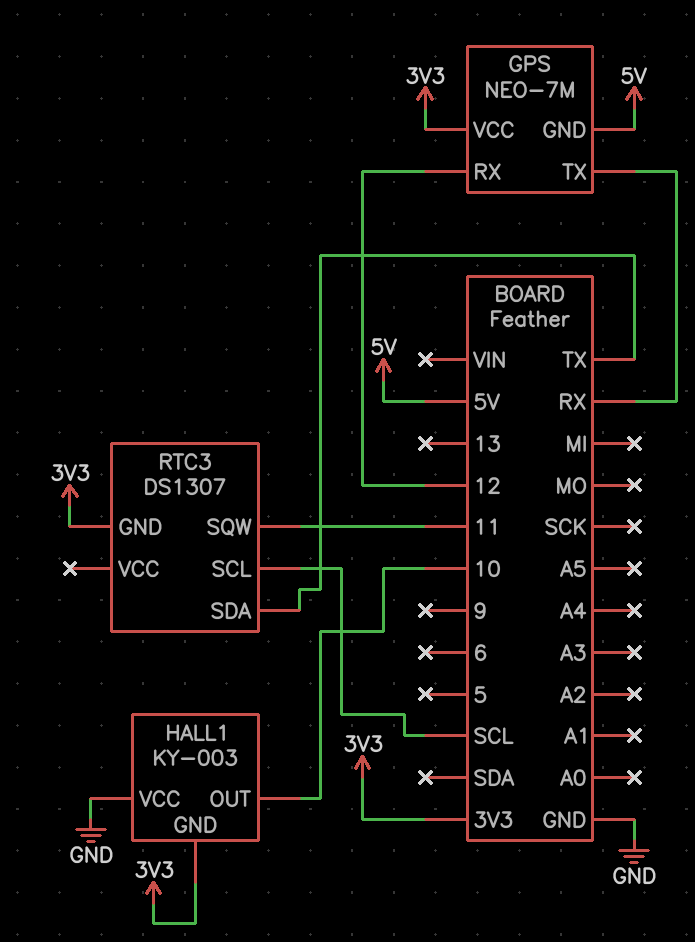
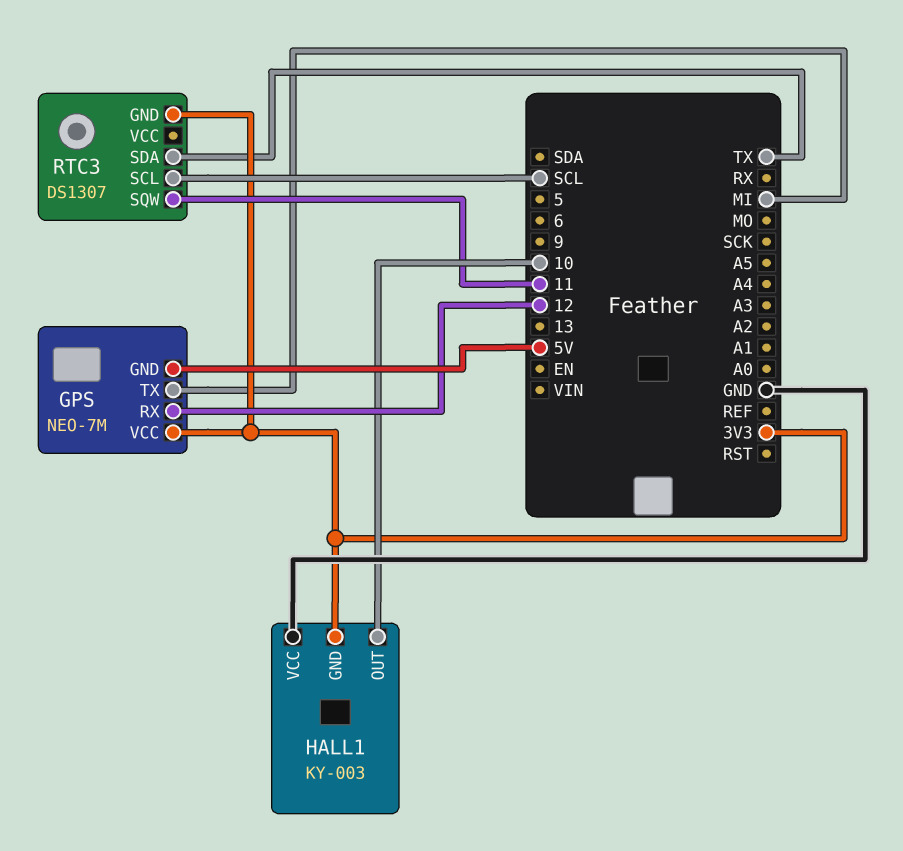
GPS pin TX: RX -> MI

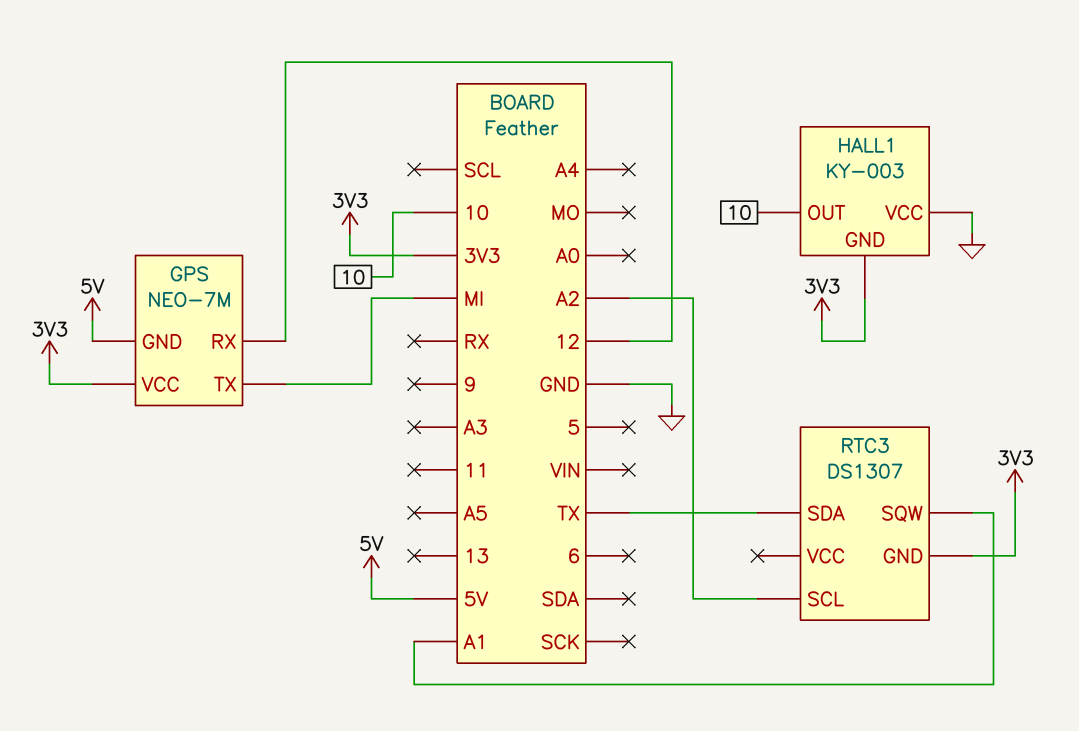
RTC3 pin SCL: SCL -> A2
RTC3 pin SQW: 11 -> A1

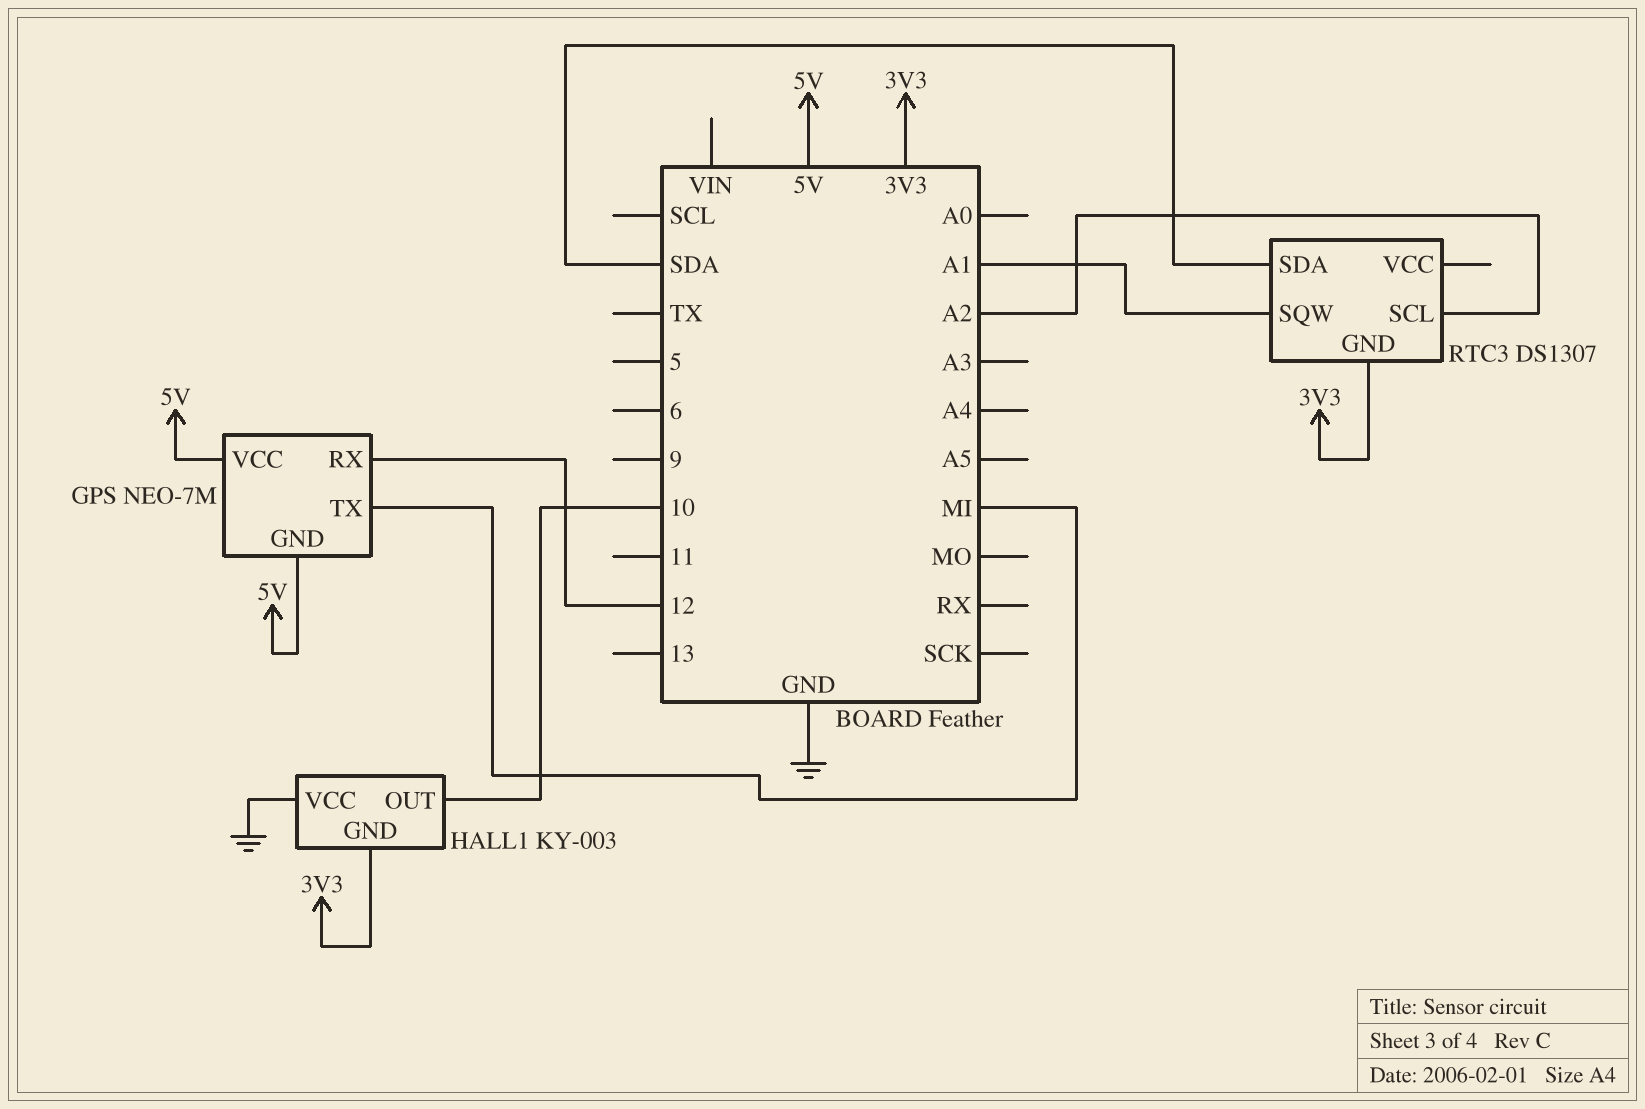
GPS pin VCC: 3V3 -> 5V
RTC3 pin SDA: TX -> SDA

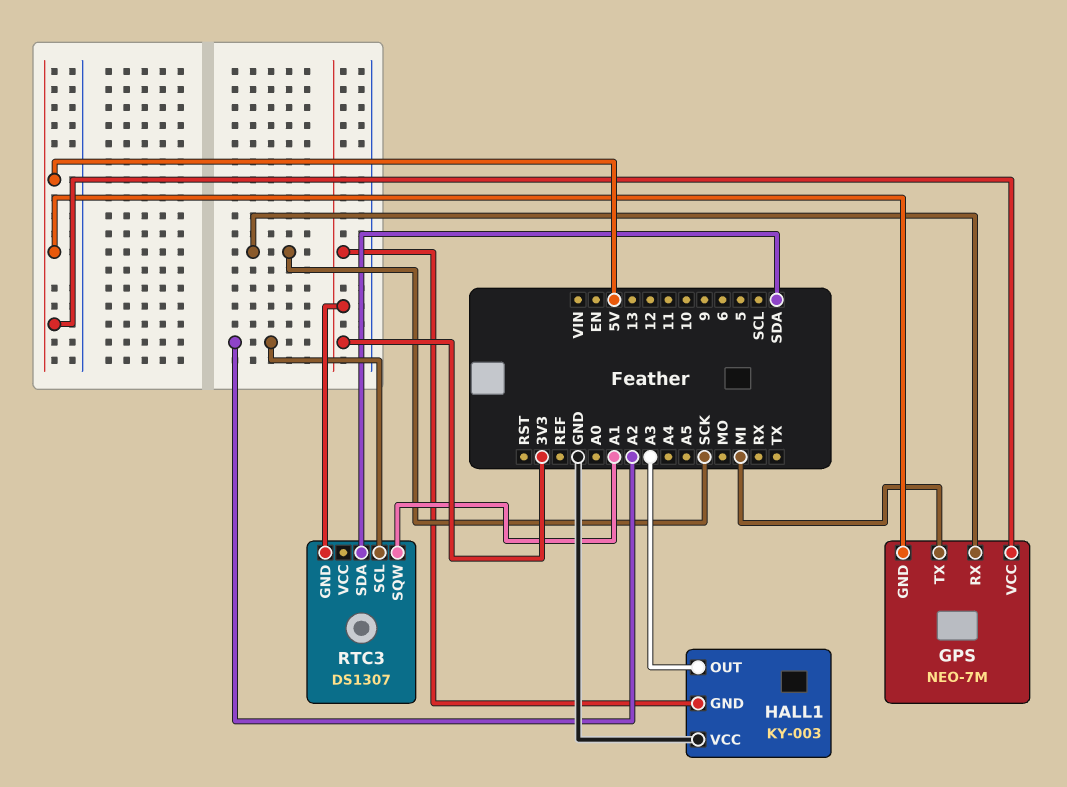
GPS pin RX: 12 -> SCK
HALL1 pin OUT: 10 -> A3

